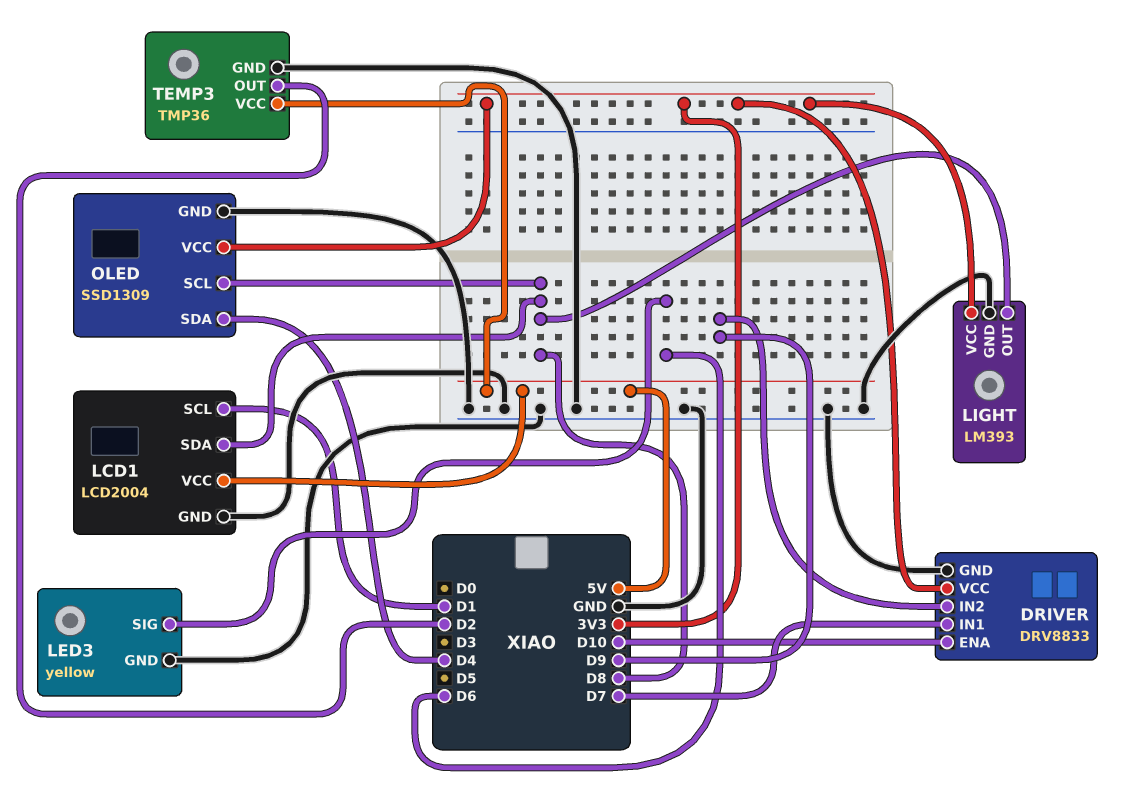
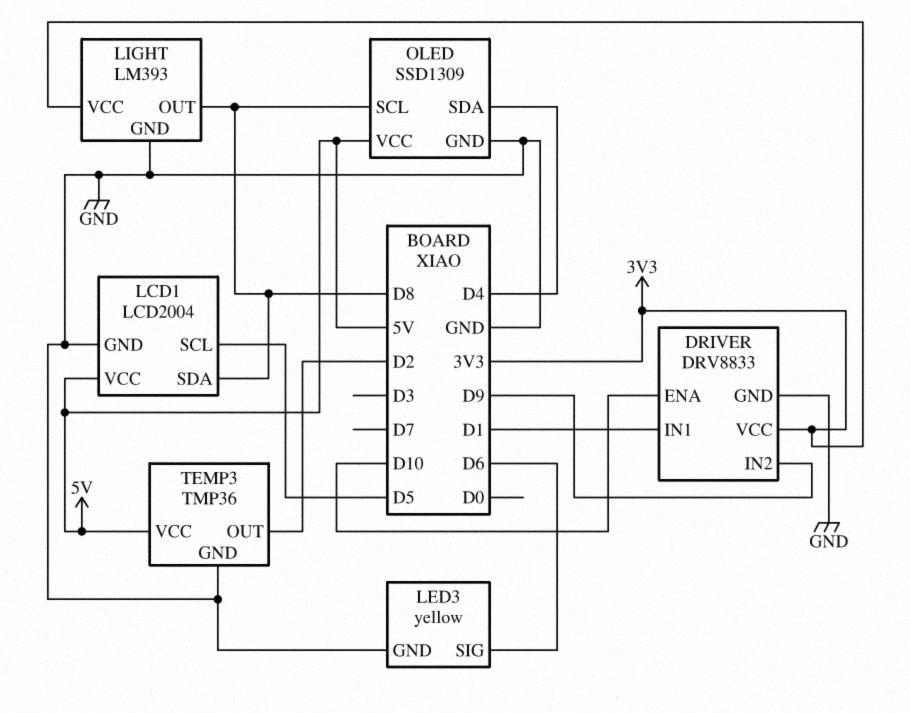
DRIVER pin IN1: D7 -> D1
LCD1 pin SCL: D1 -> D5
OLED pin VCC: 3V3 -> 5V

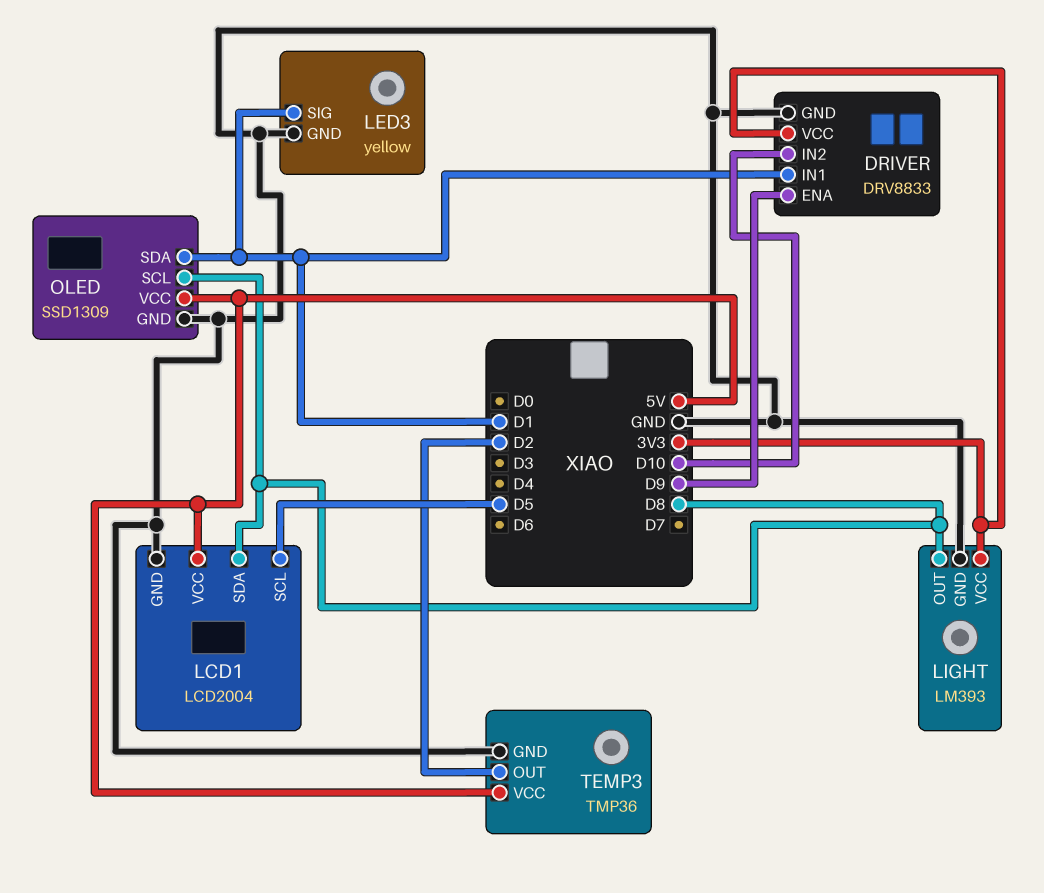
DRIVER pin ENA: D10 -> D9
DRIVER pin IN2: D9 -> D10
LED3 pin SIG: D6 -> D1
OLED pin SDA: D4 -> D1

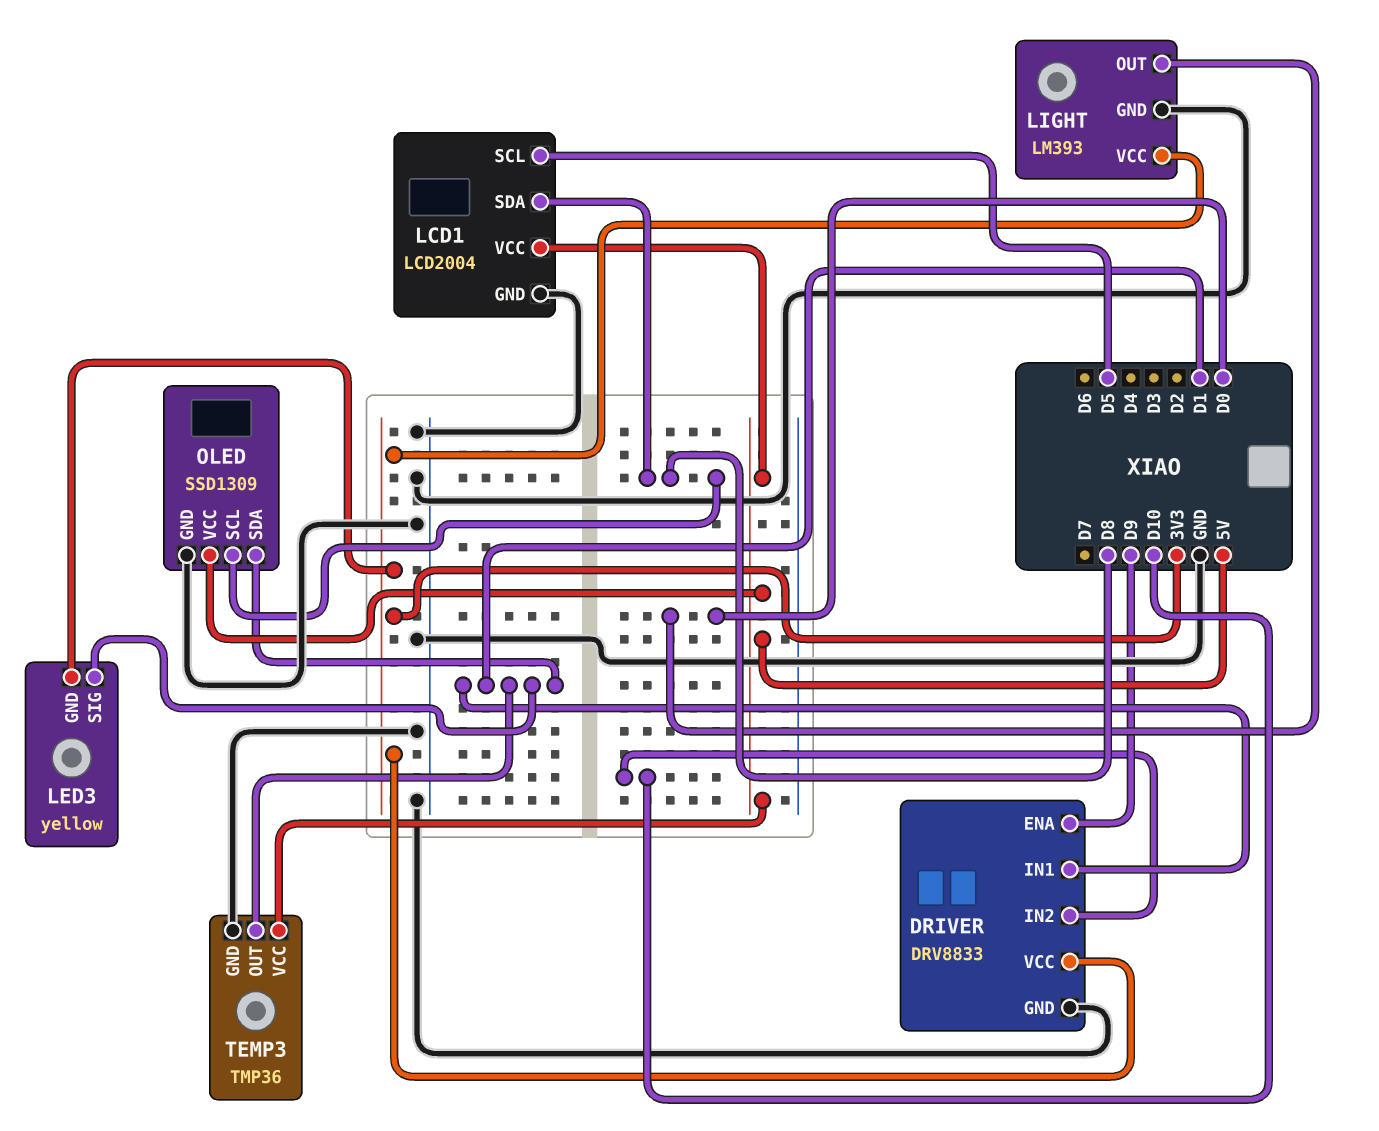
LED3 pin GND: GND -> 3V3
LIGHT pin OUT: D8 -> D0
TEMP3 pin OUT: D2 -> D1

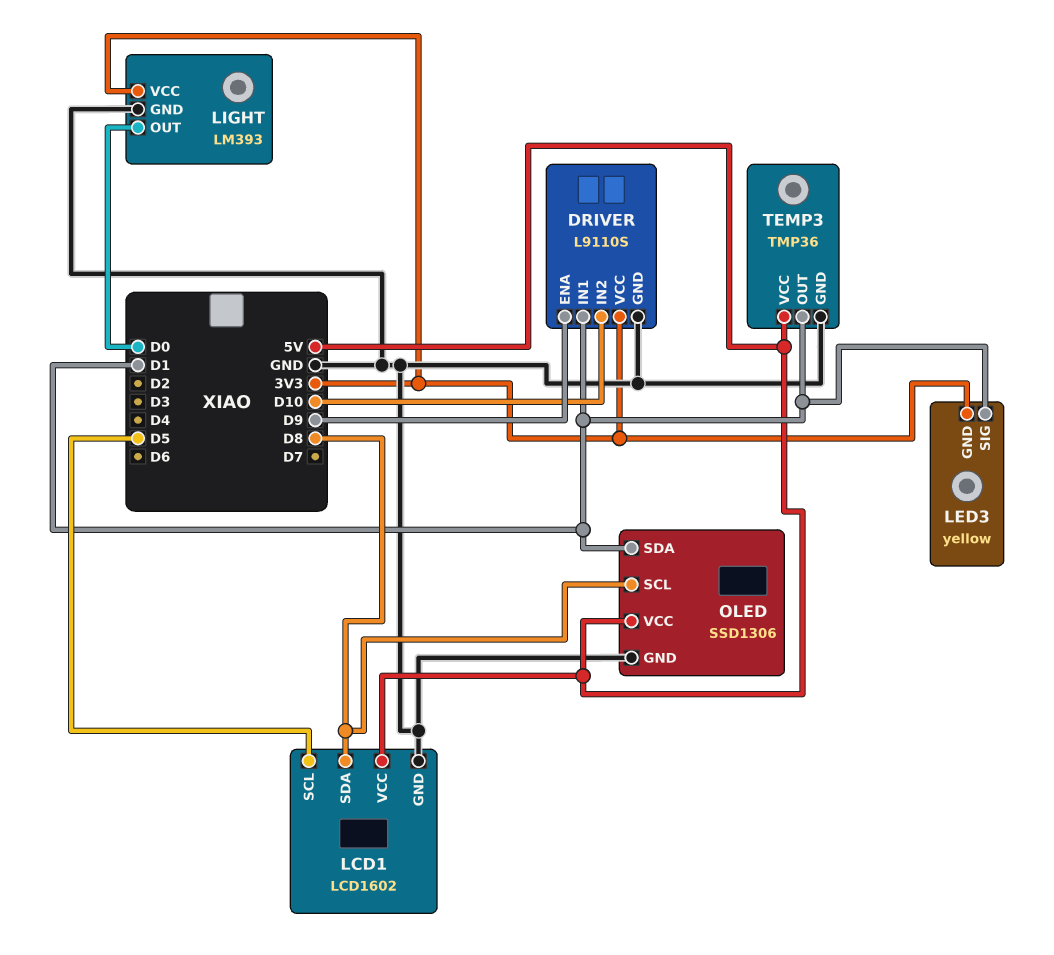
DRIVER: DRV8833 -> L9110S
LCD1: LCD2004 -> LCD1602
OLED: SSD1309 -> SSD1306

